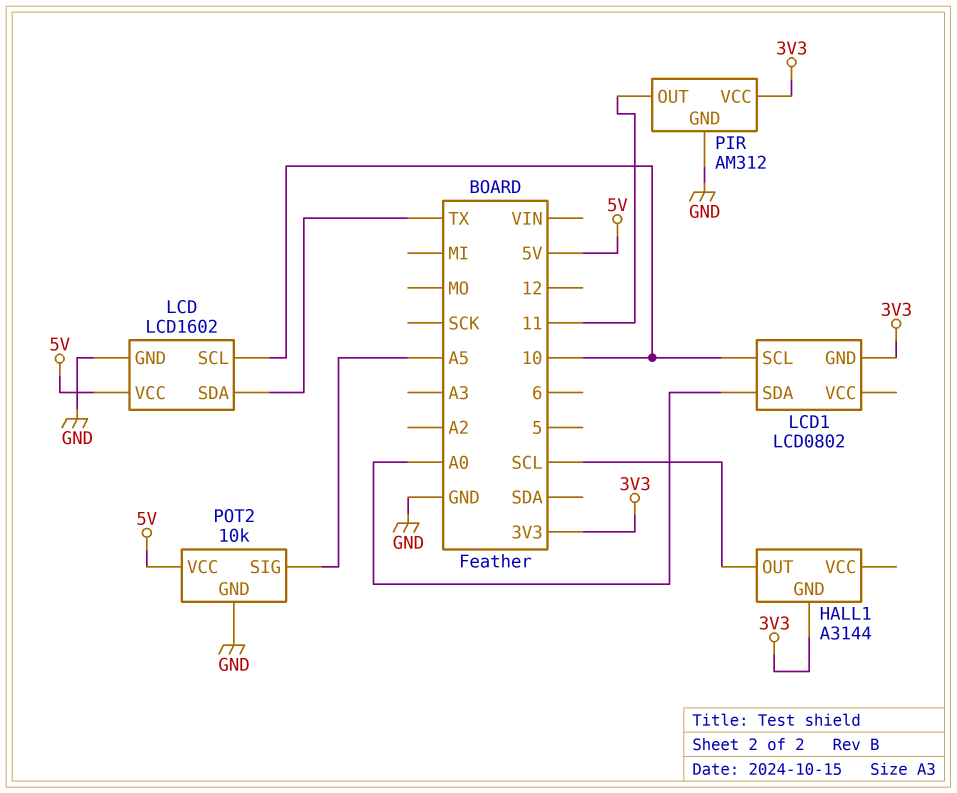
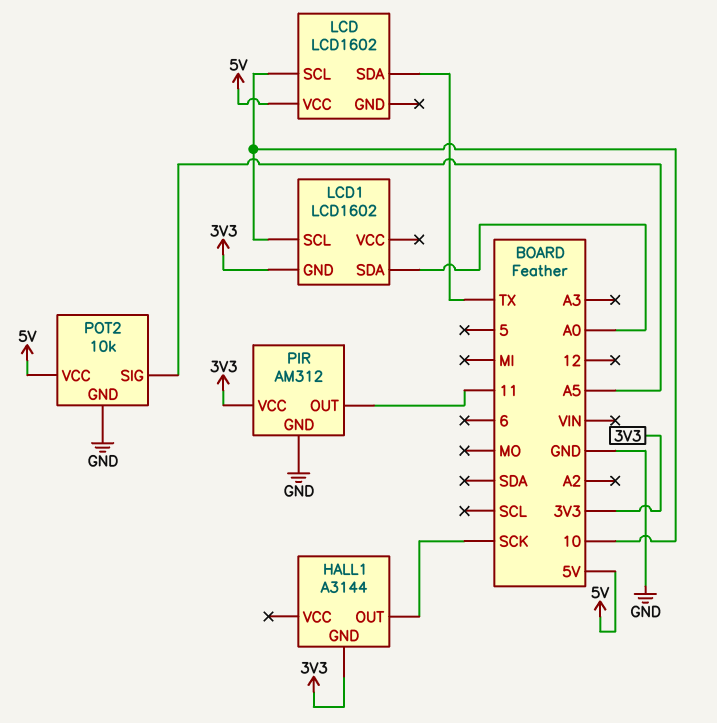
HALL1 pin OUT: SCL -> SCK
LCD pin GND: GND -> none
LCD1: LCD0802 -> LCD1602

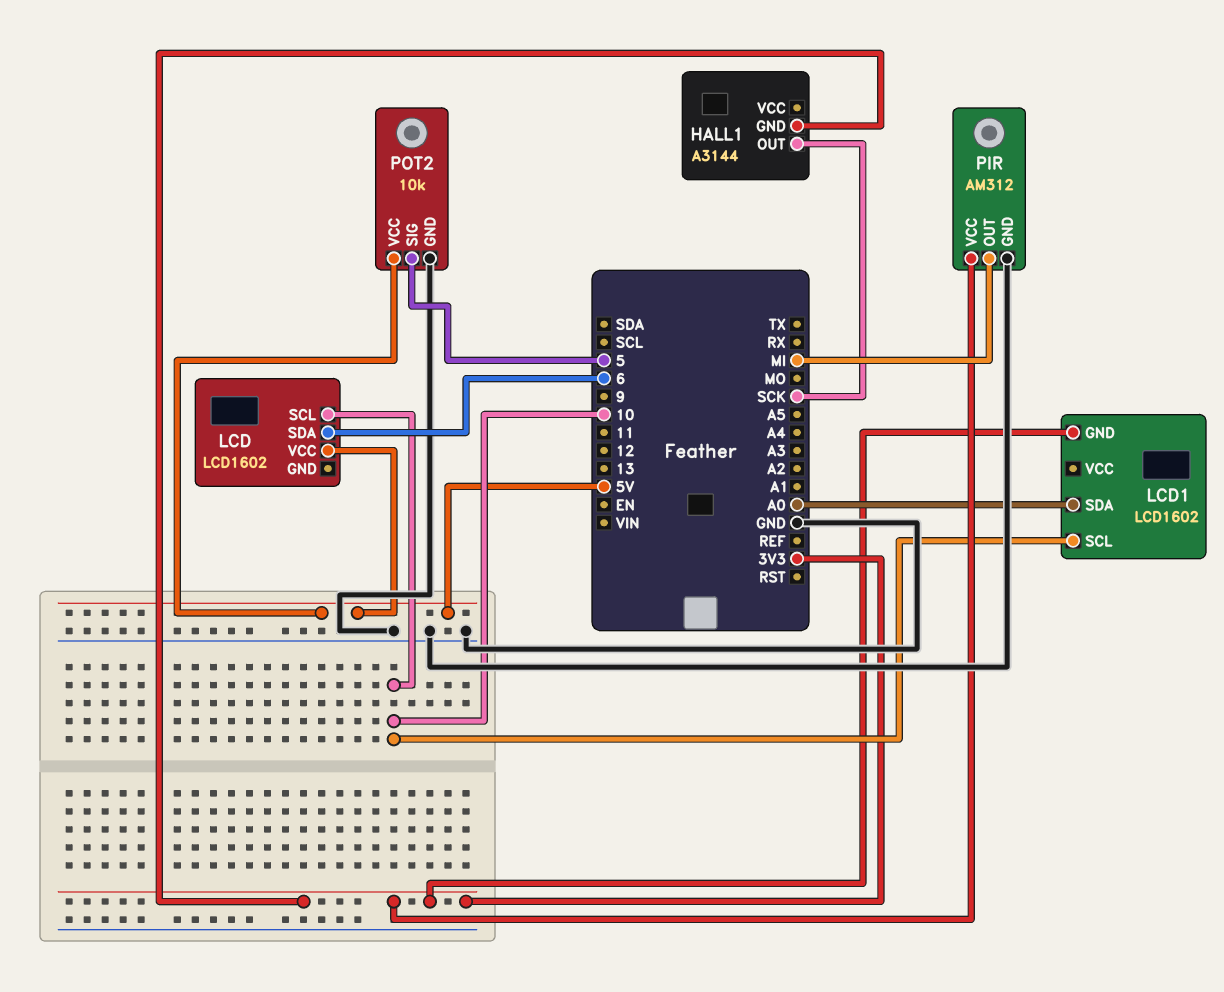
LCD pin SDA: TX -> 6
PIR pin OUT: 11 -> MI
POT2 pin SIG: A5 -> 5

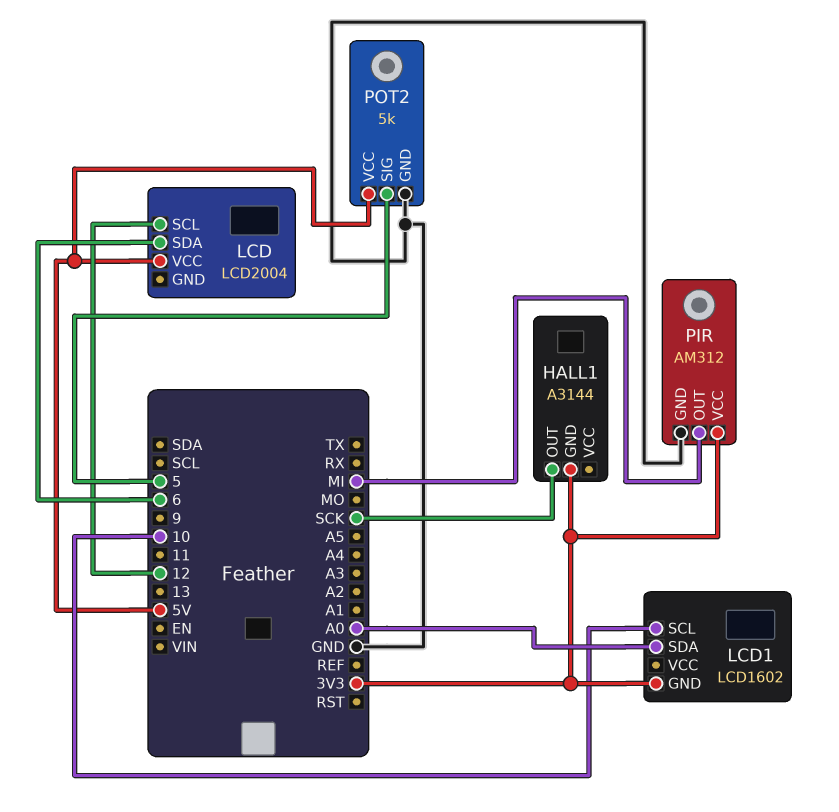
LCD: LCD1602 -> LCD2004
LCD pin SCL: 10 -> 12
POT2: 10k -> 5k

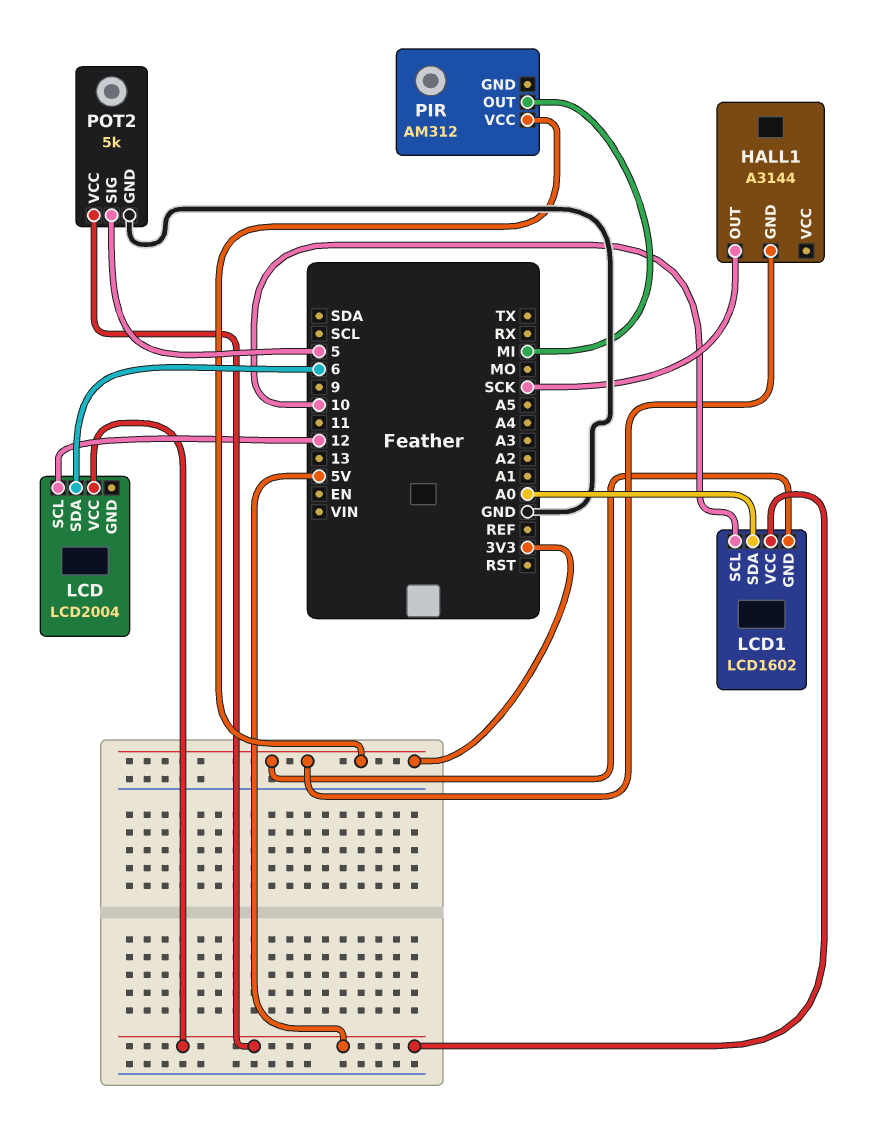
LCD1 pin VCC: none -> 5V
PIR pin GND: GND -> none

